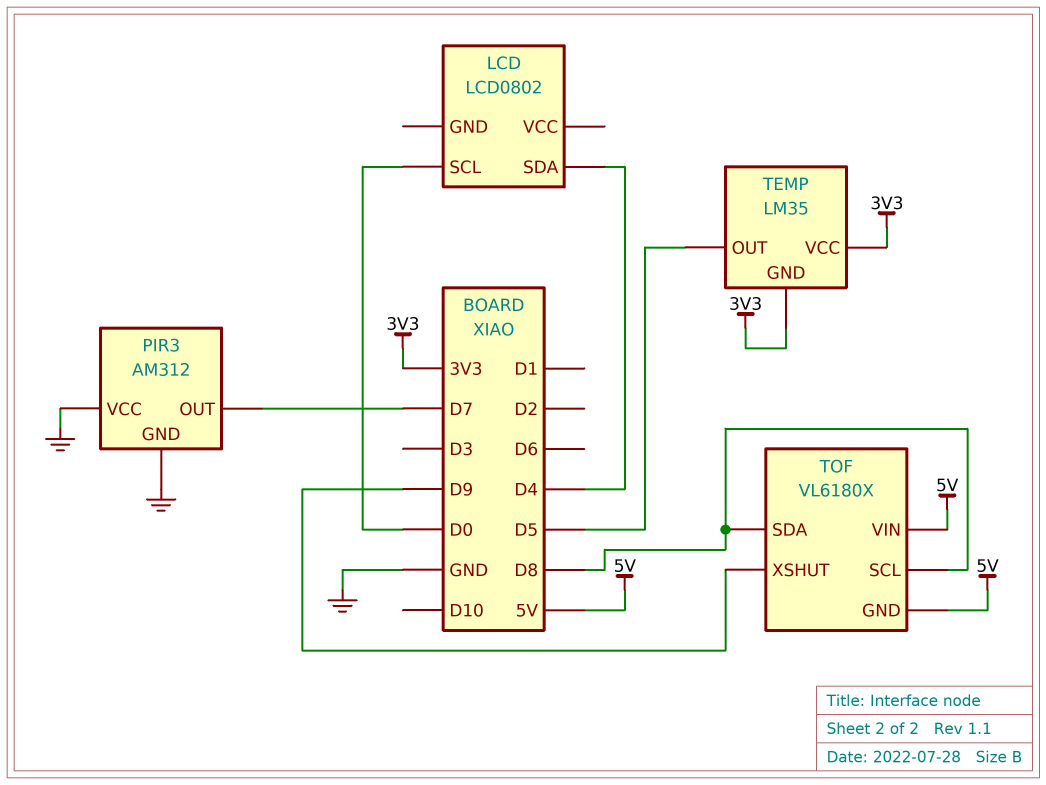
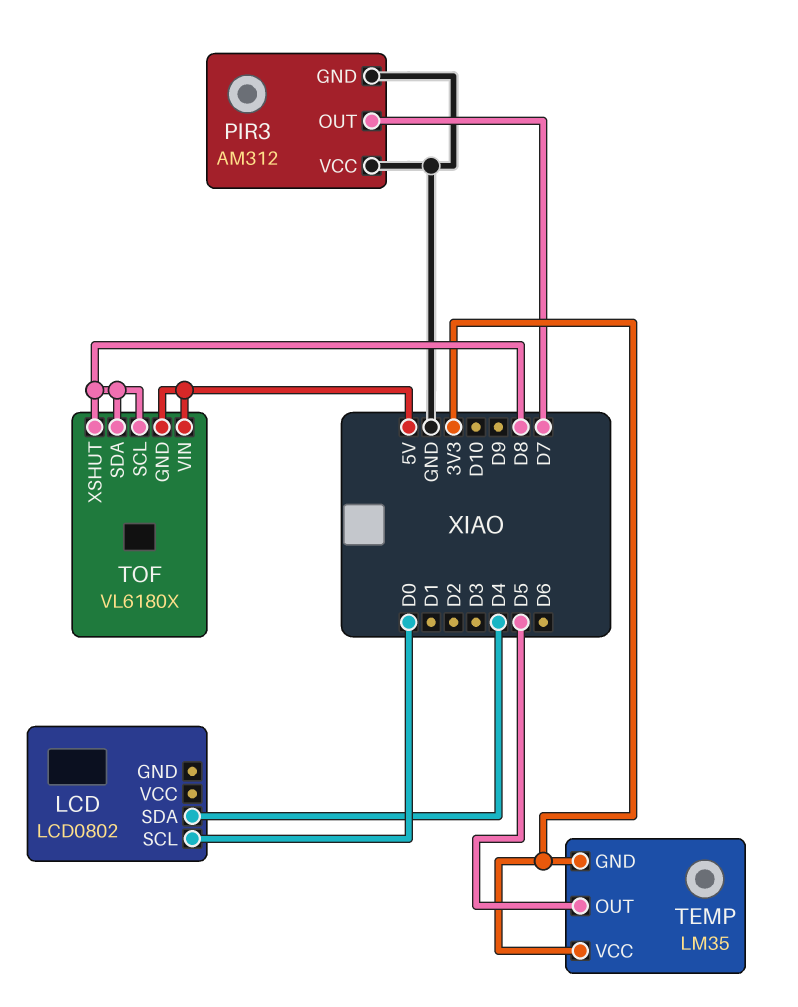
TOF pin XSHUT: D9 -> D8

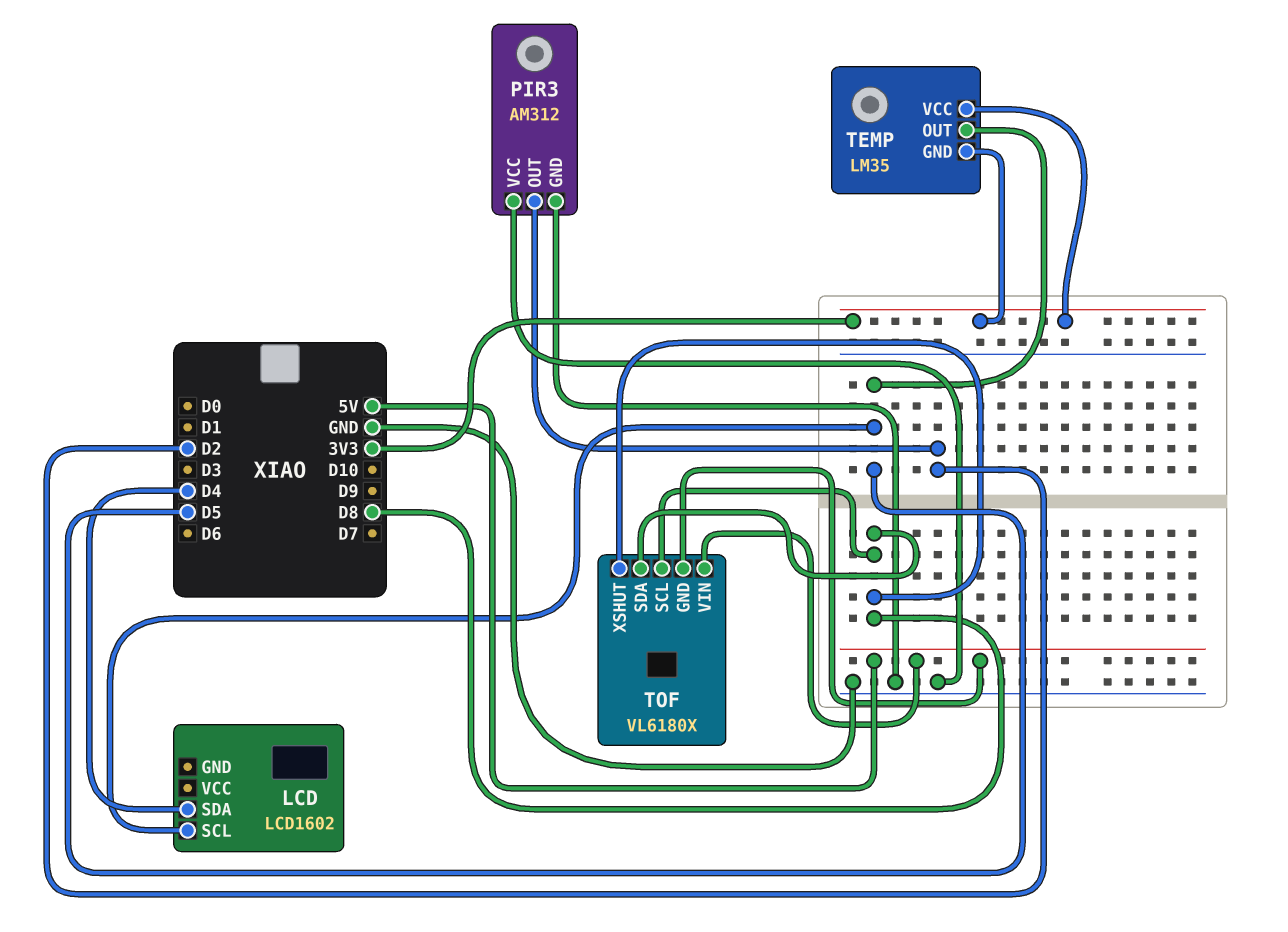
LCD: LCD0802 -> LCD1602
LCD pin SCL: D0 -> D5
PIR3 pin OUT: D7 -> D2

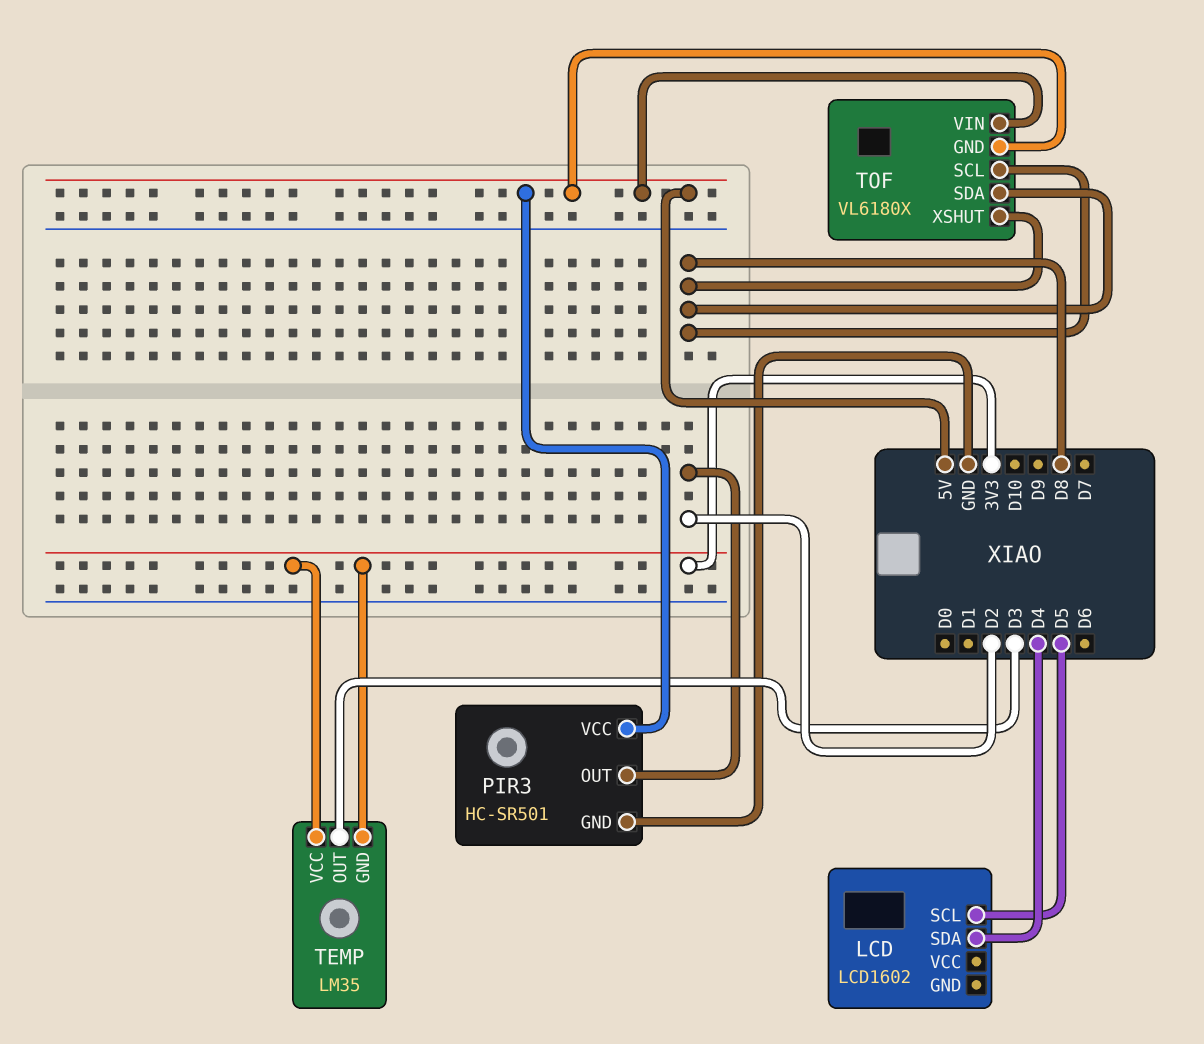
PIR3: AM312 -> HC-SR501
PIR3 pin VCC: GND -> 5V
TEMP pin OUT: D5 -> D3

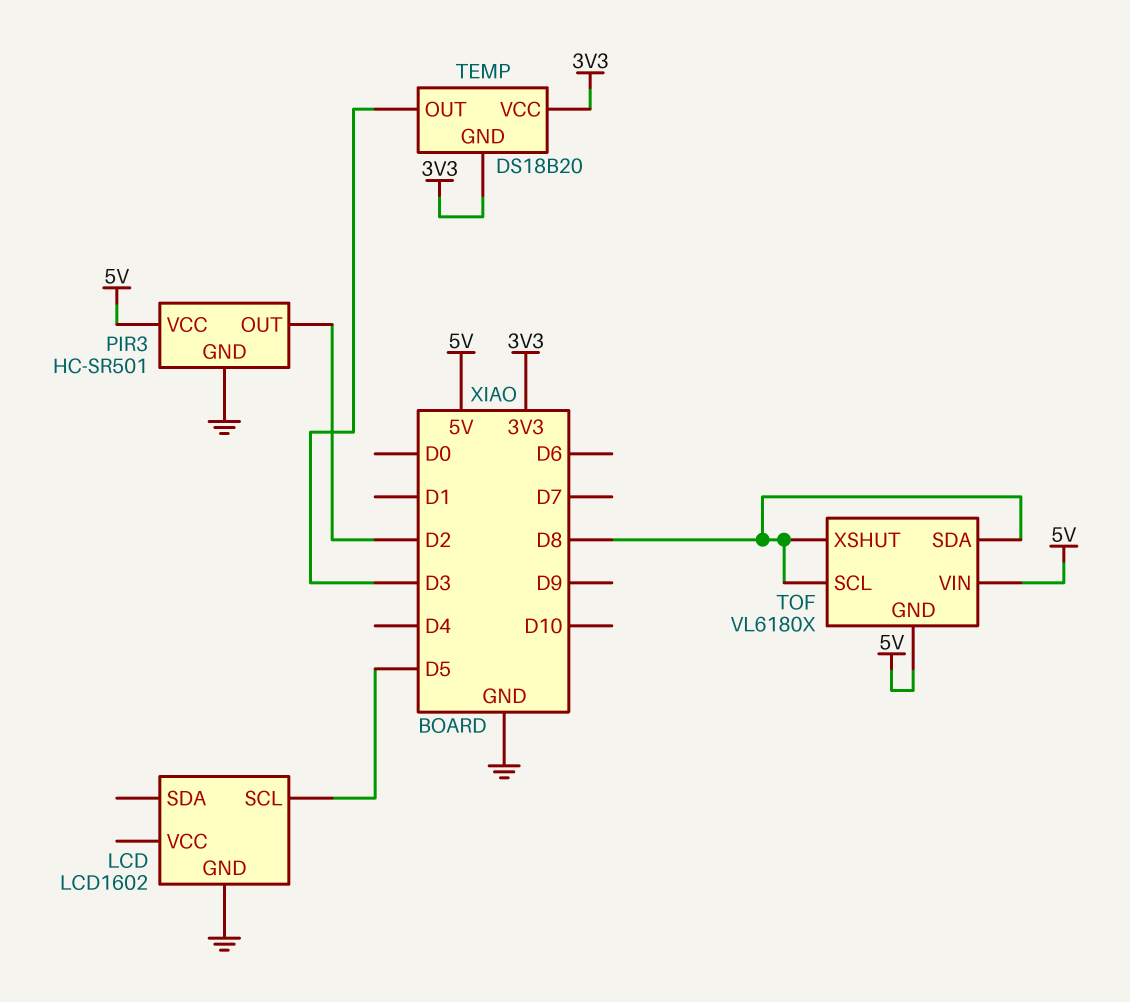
LCD pin GND: none -> GND
LCD pin SDA: D4 -> none
TEMP: LM35 -> DS18B20

